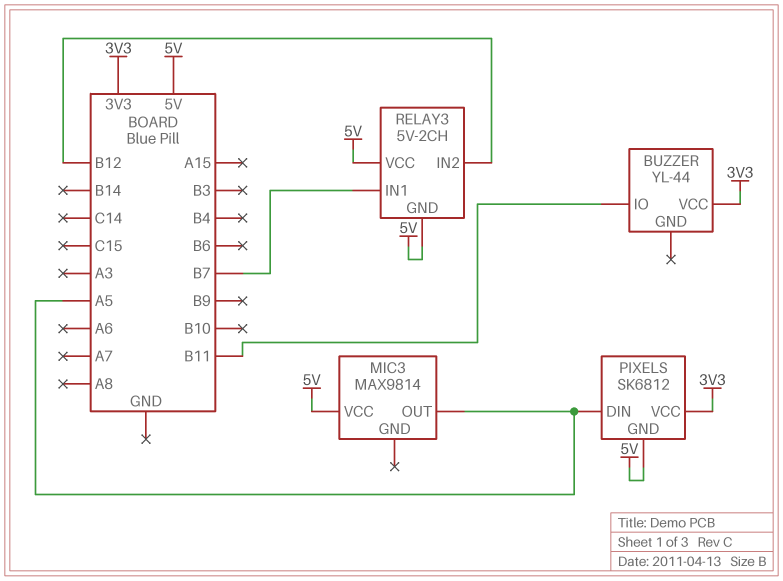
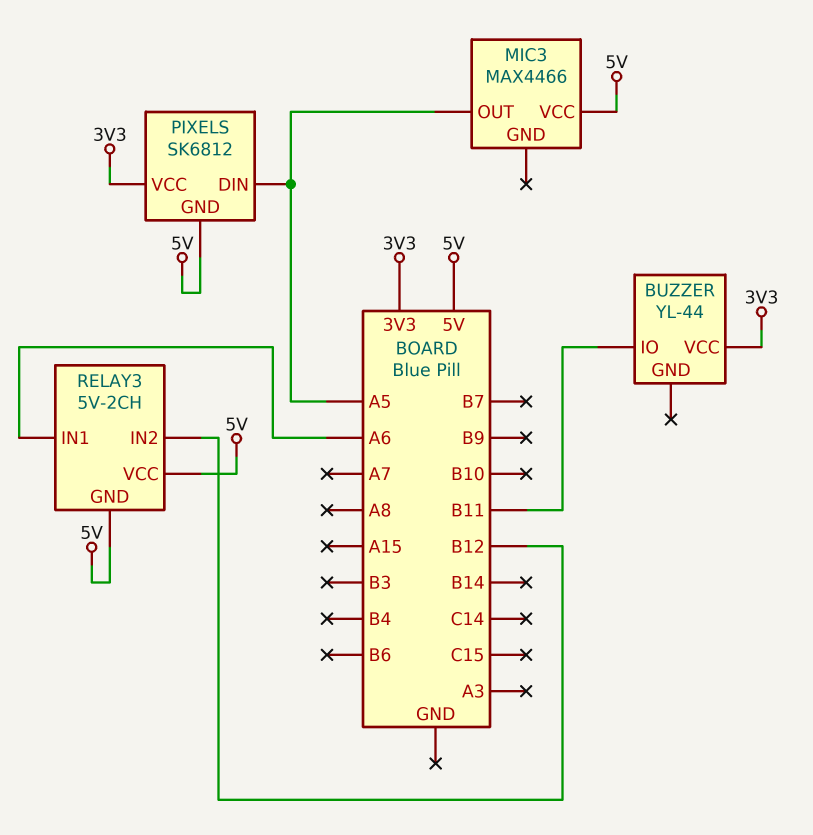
MIC3: MAX9814 -> MAX4466
RELAY3 pin IN1: B7 -> A6

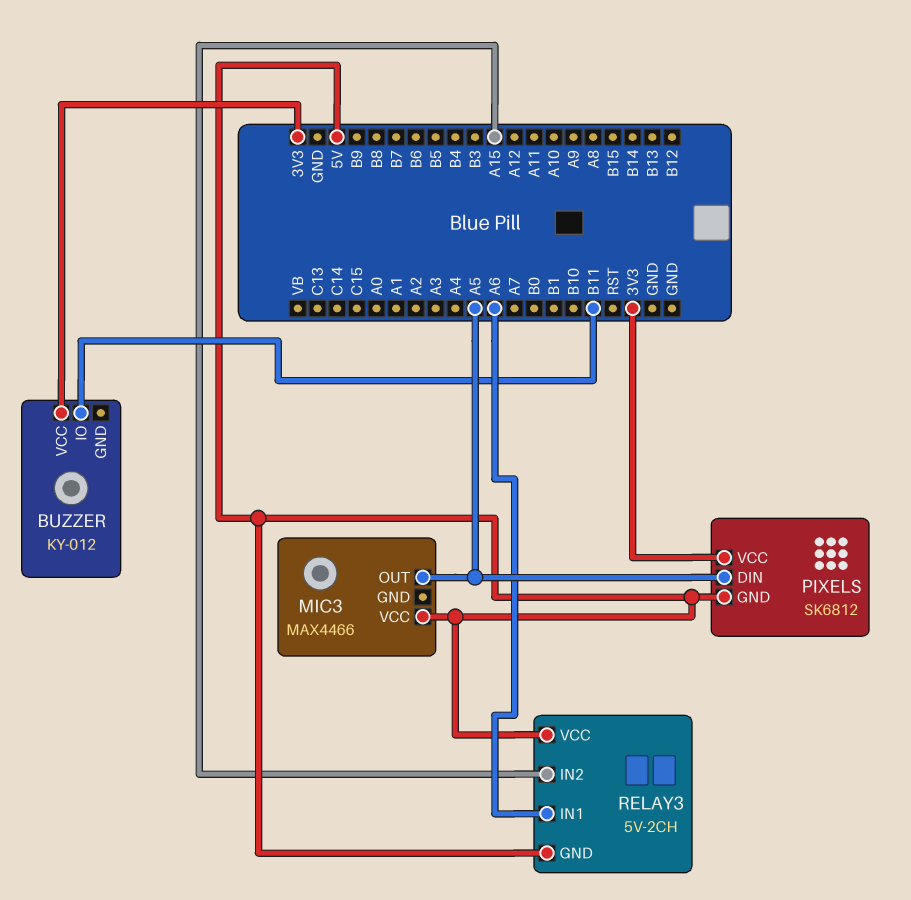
BUZZER: YL-44 -> KY-012
RELAY3 pin IN2: B12 -> A15

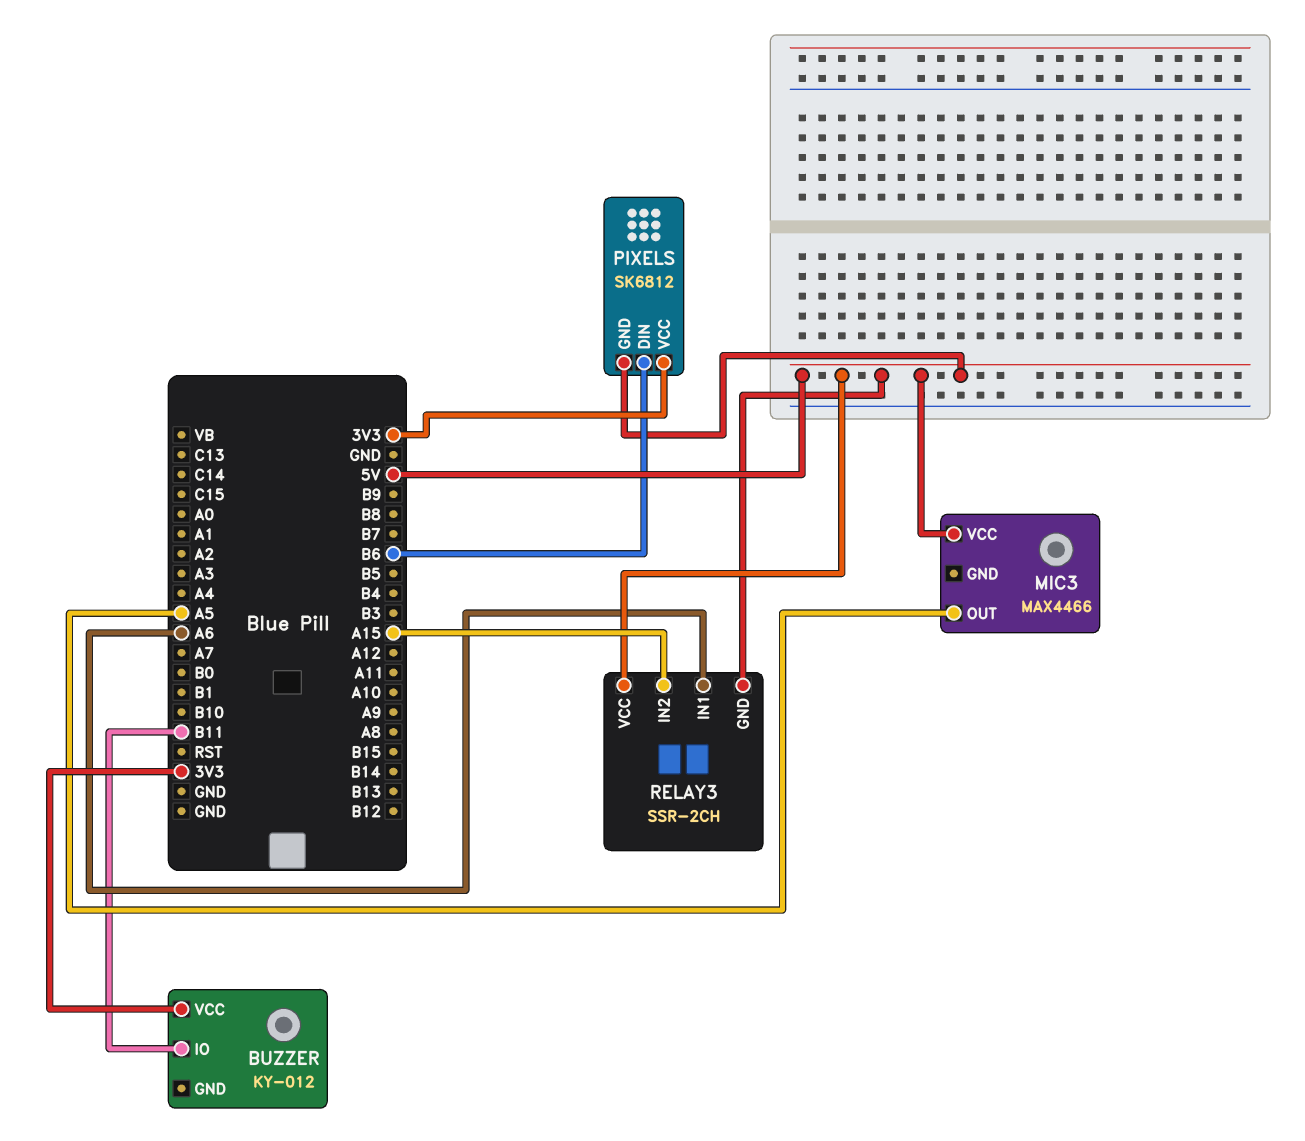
PIXELS pin DIN: A5 -> B6
RELAY3: 5V-2CH -> SSR-2CH

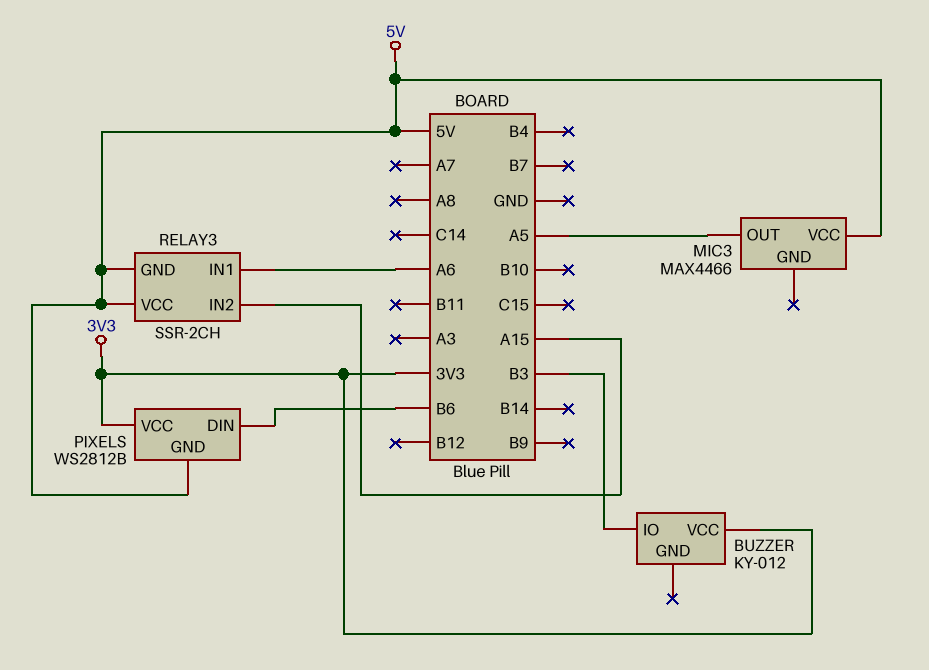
BUZZER pin IO: B11 -> B3
PIXELS: SK6812 -> WS2812B

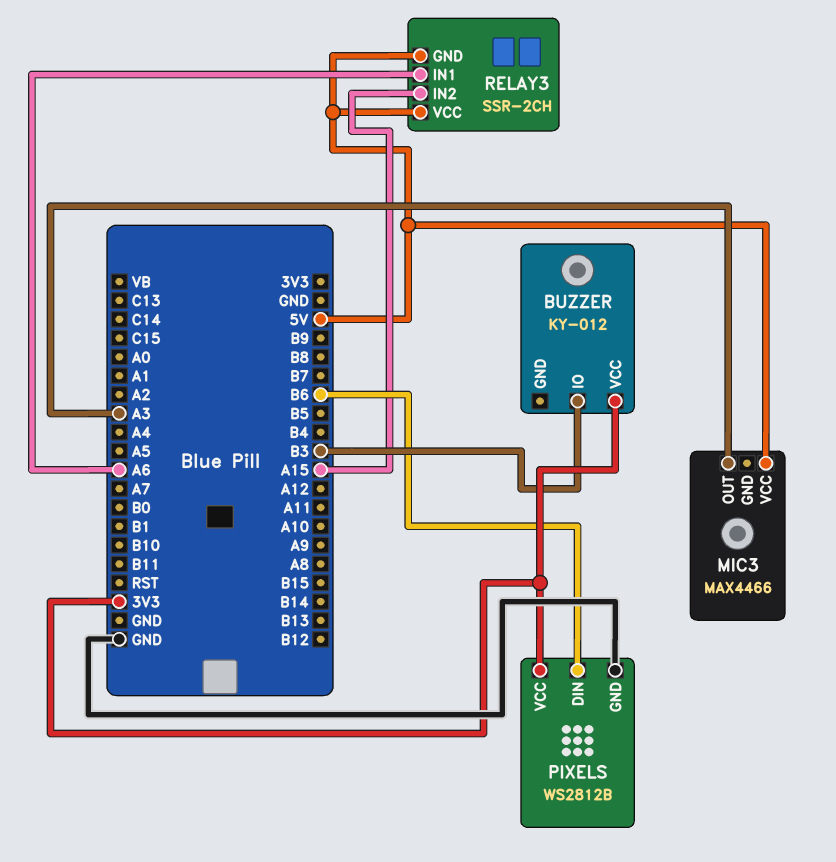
MIC3 pin OUT: A5 -> A3
PIXELS pin GND: 5V -> GND

